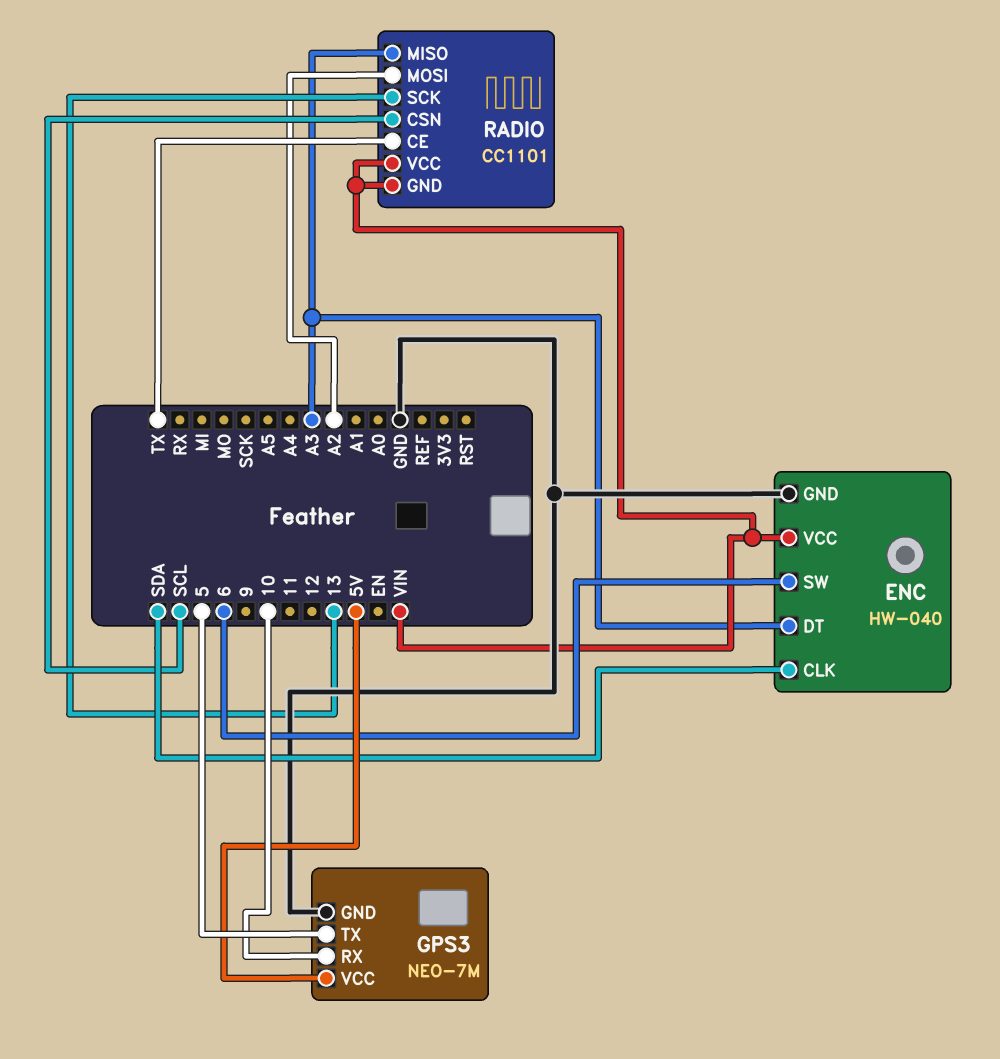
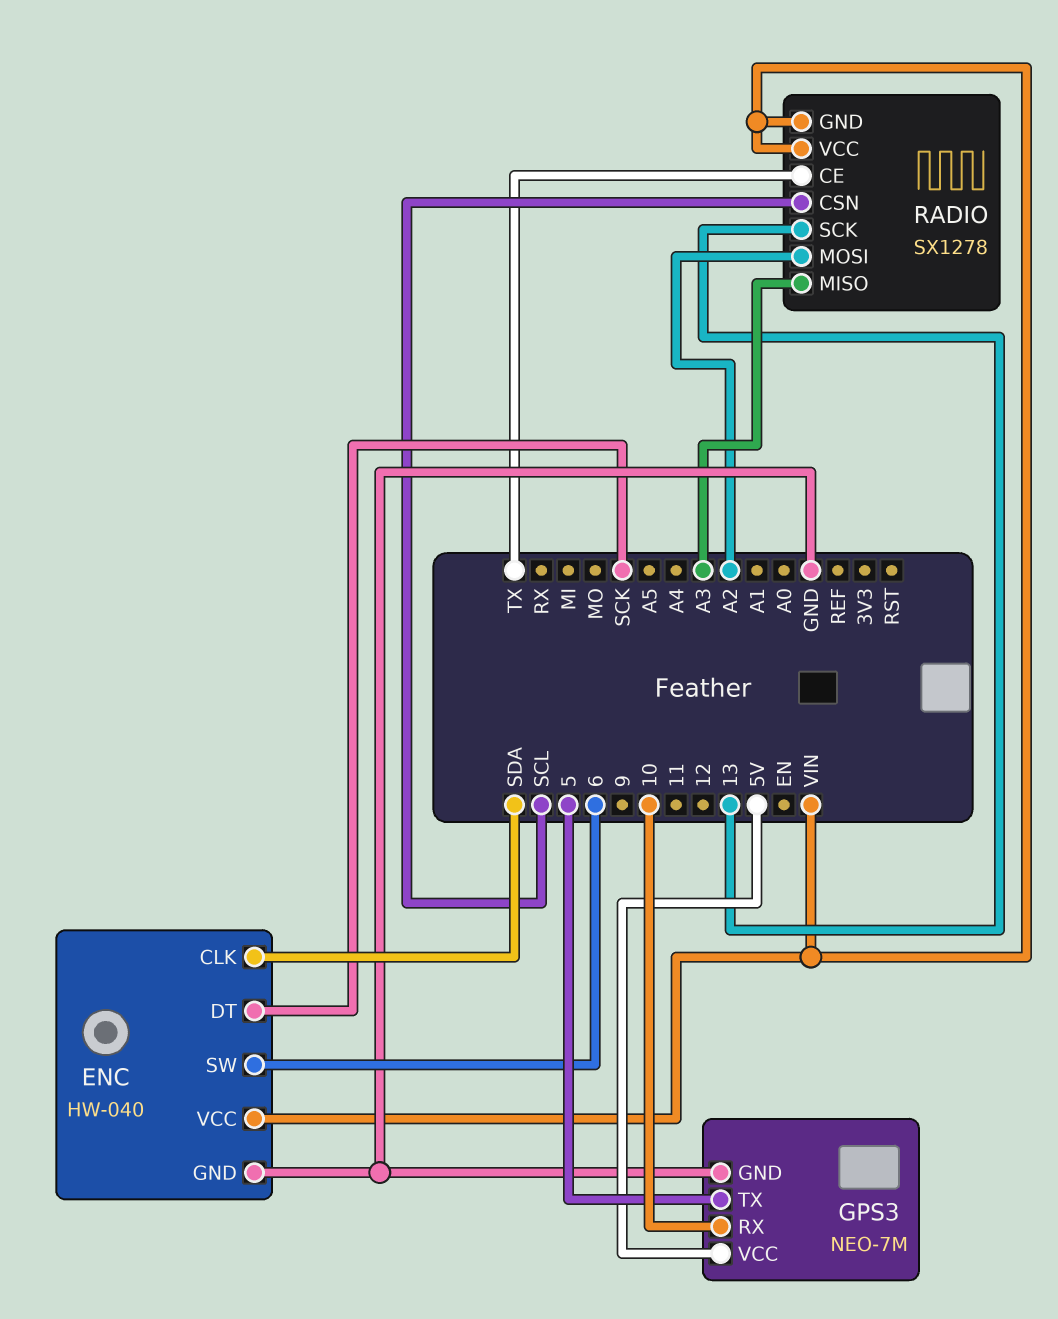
ENC pin DT: A3 -> SCK
RADIO: CC1101 -> SX1278

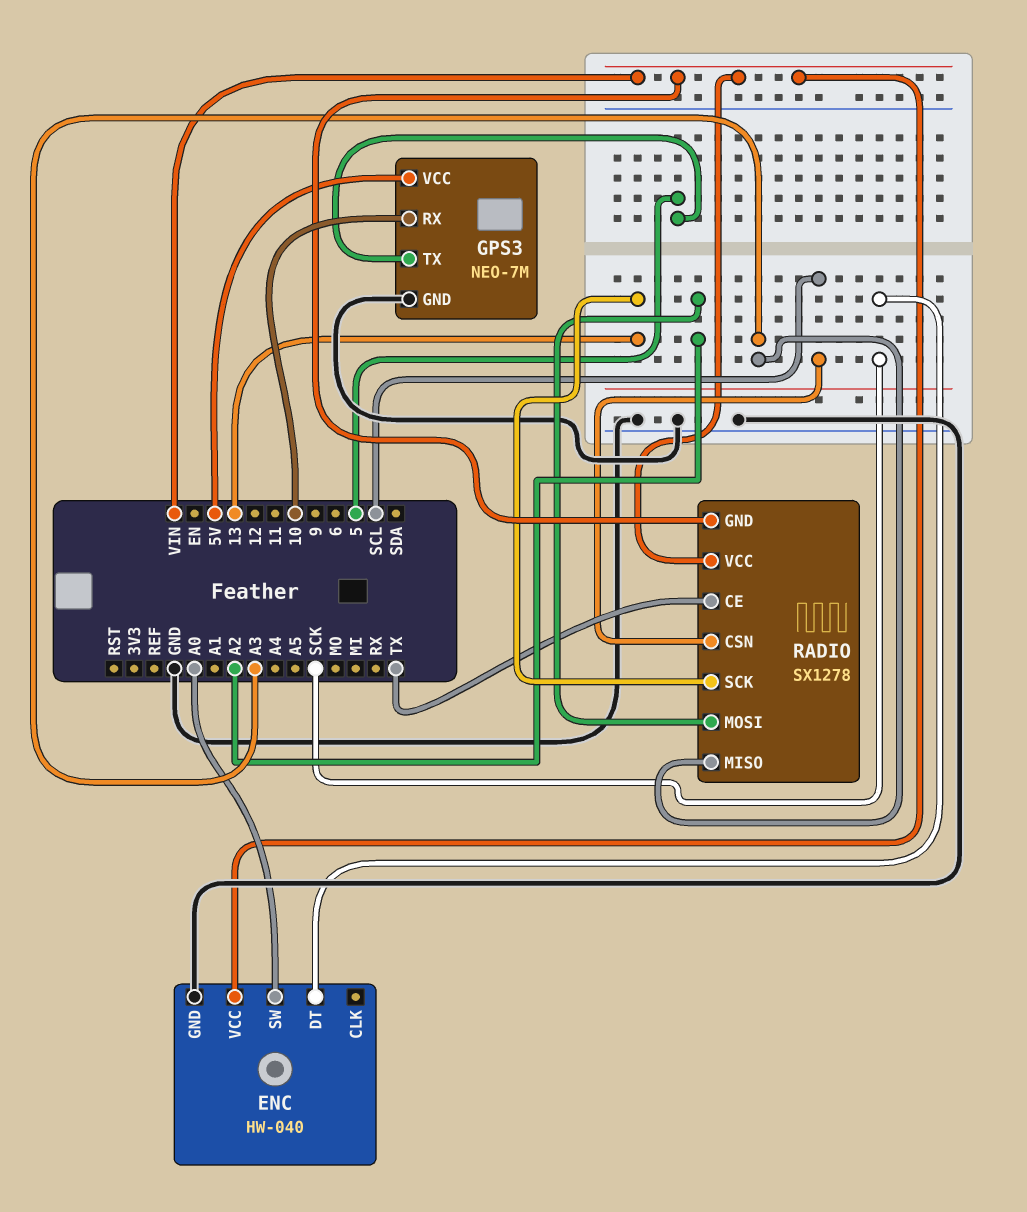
ENC pin CLK: SDA -> none
ENC pin SW: 6 -> A0

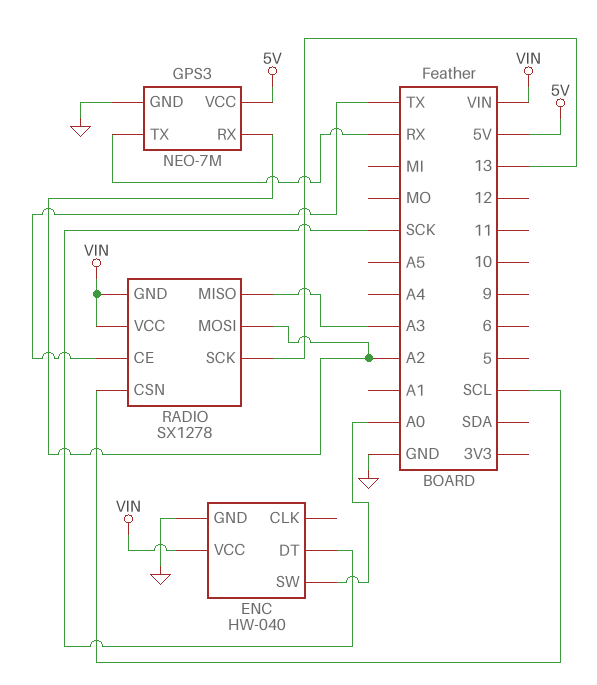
GPS3 pin RX: 10 -> A2
GPS3 pin TX: 5 -> RX

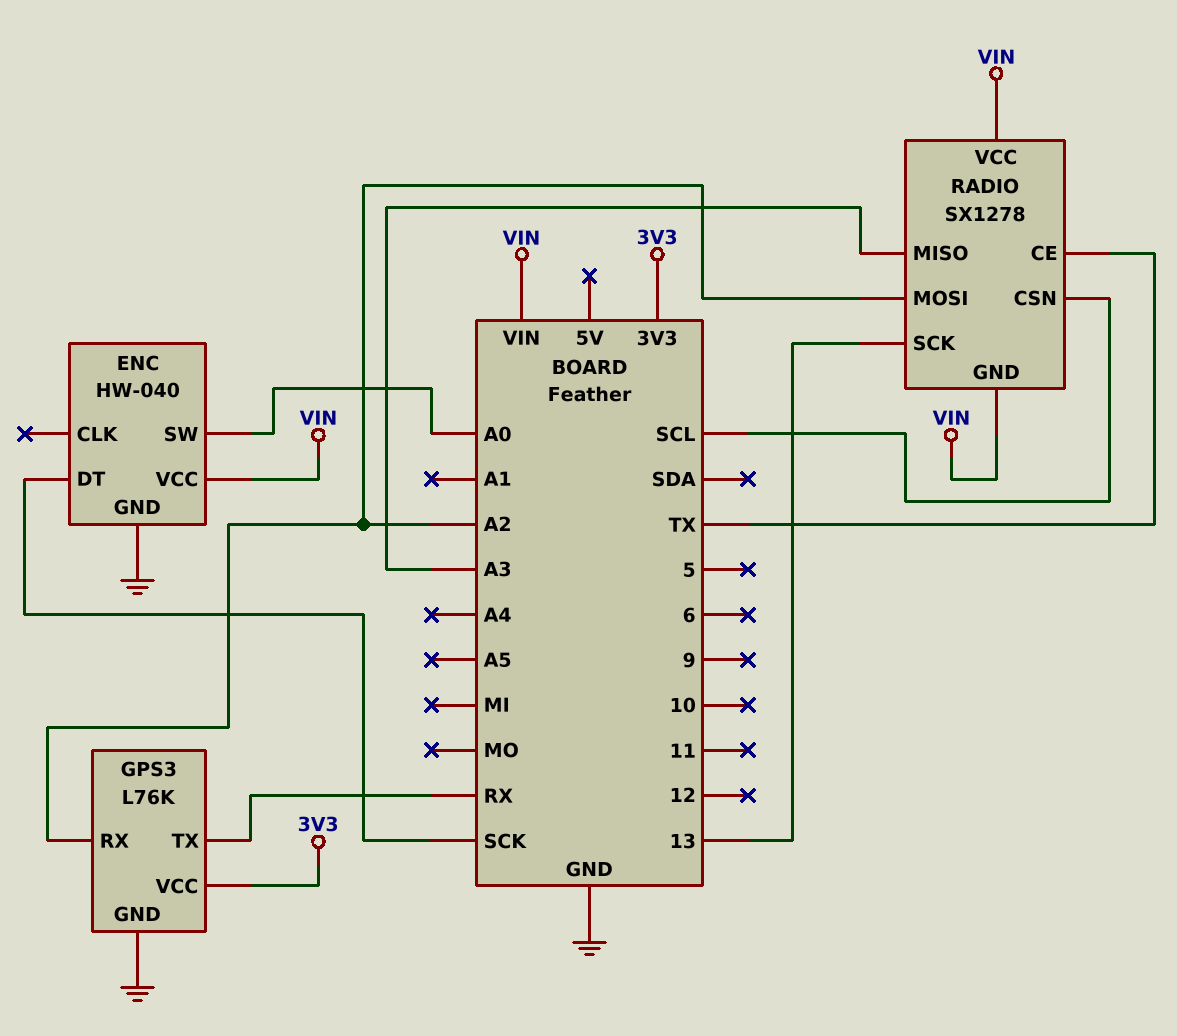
GPS3: NEO-7M -> L76K
GPS3 pin VCC: 5V -> 3V3

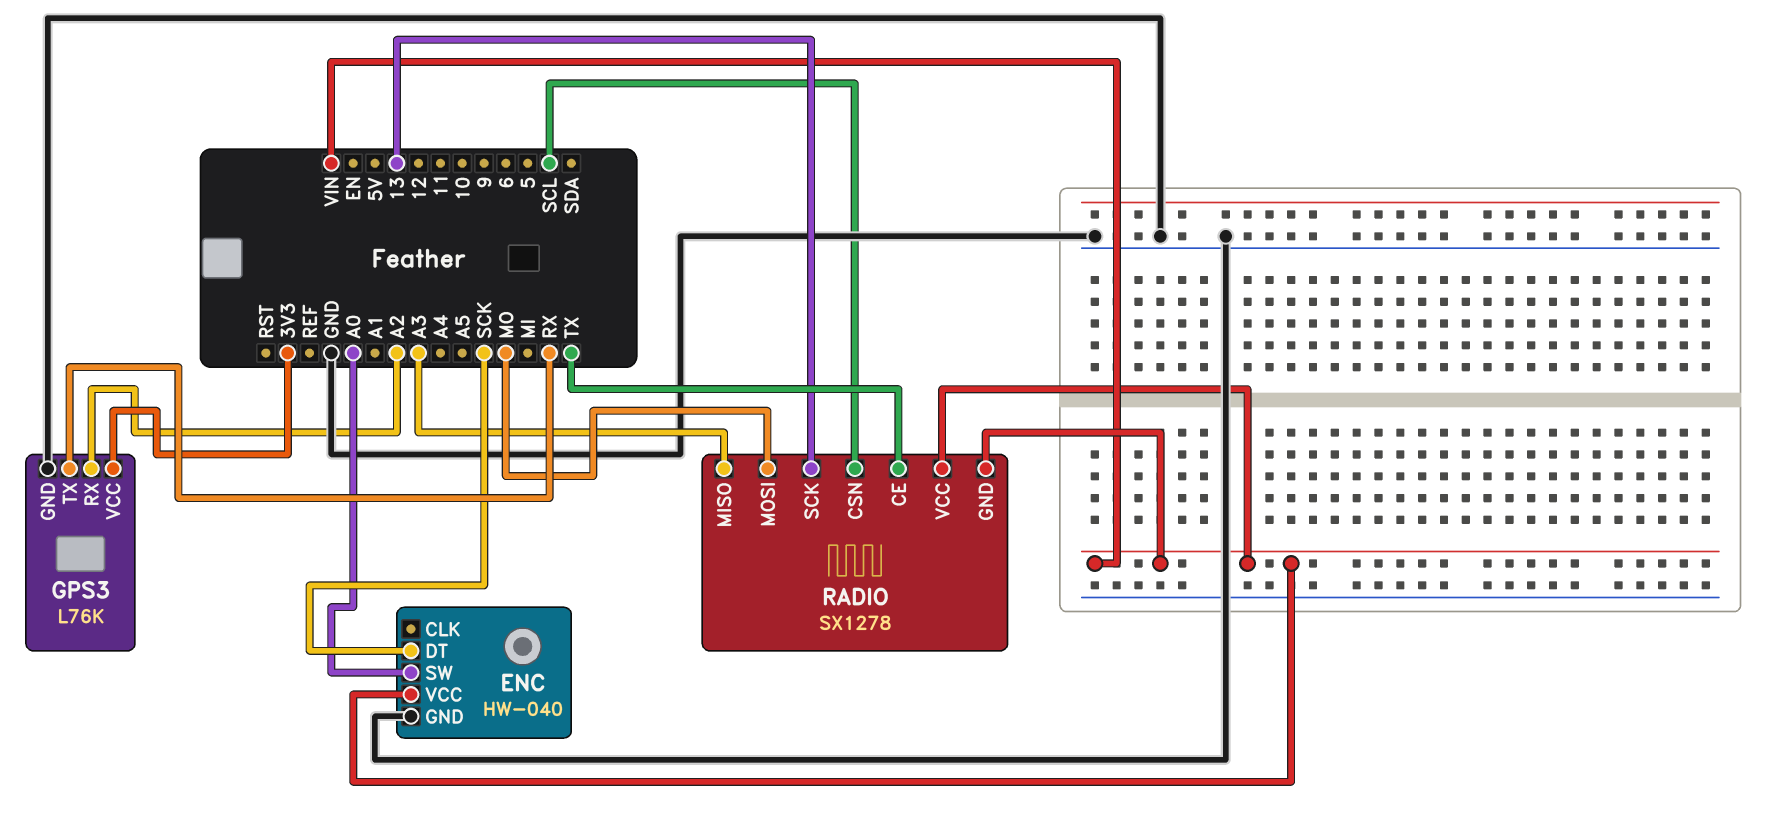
RADIO pin MOSI: A2 -> MO

